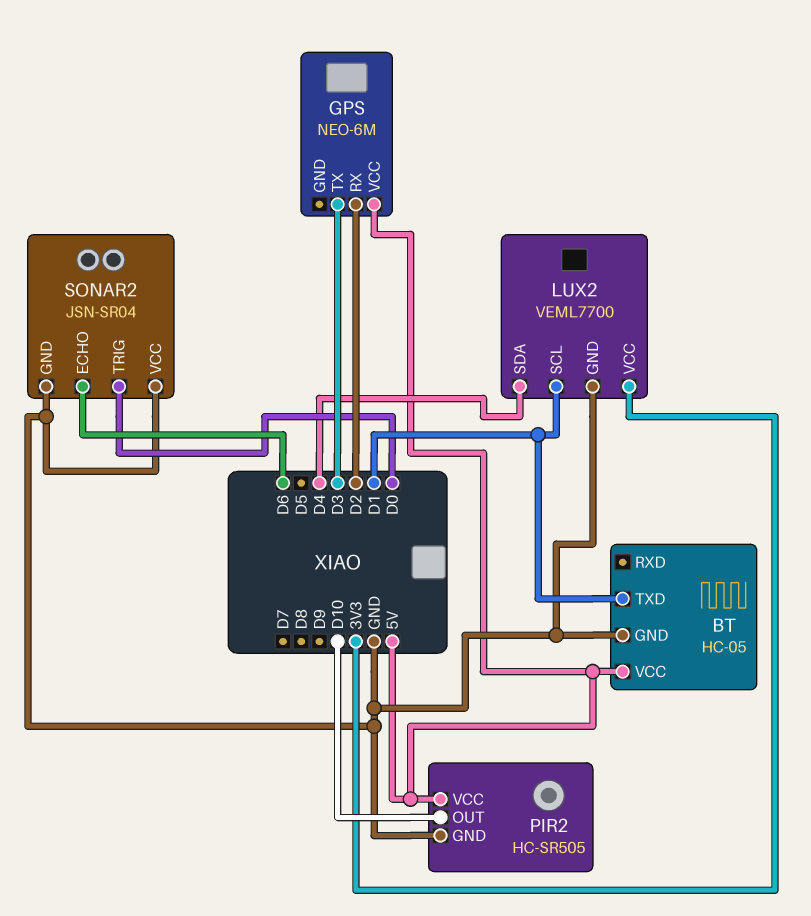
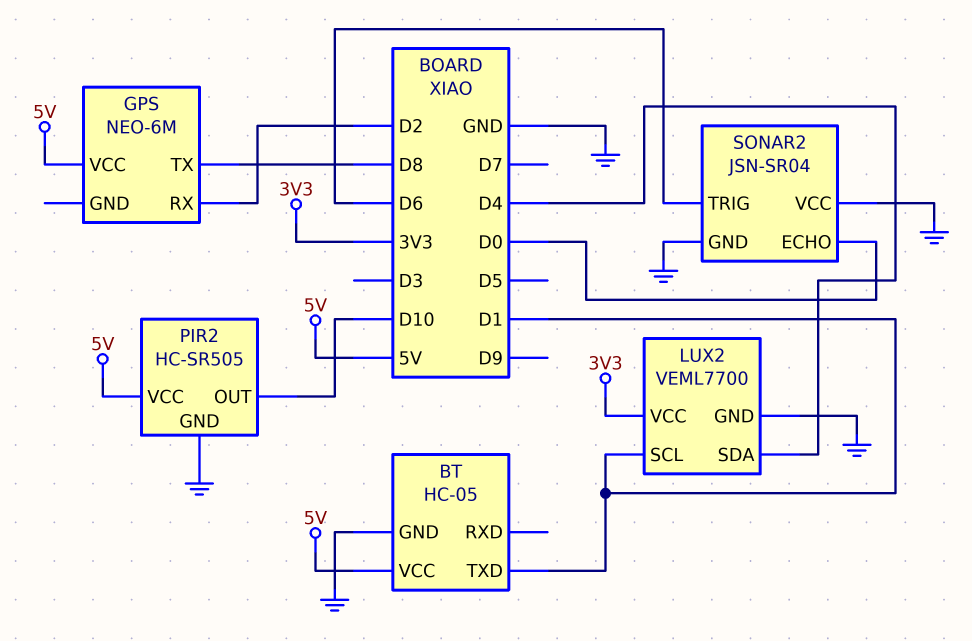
GPS pin TX: D3 -> D8
SONAR2 pin ECHO: D6 -> D0
SONAR2 pin TRIG: D0 -> D6

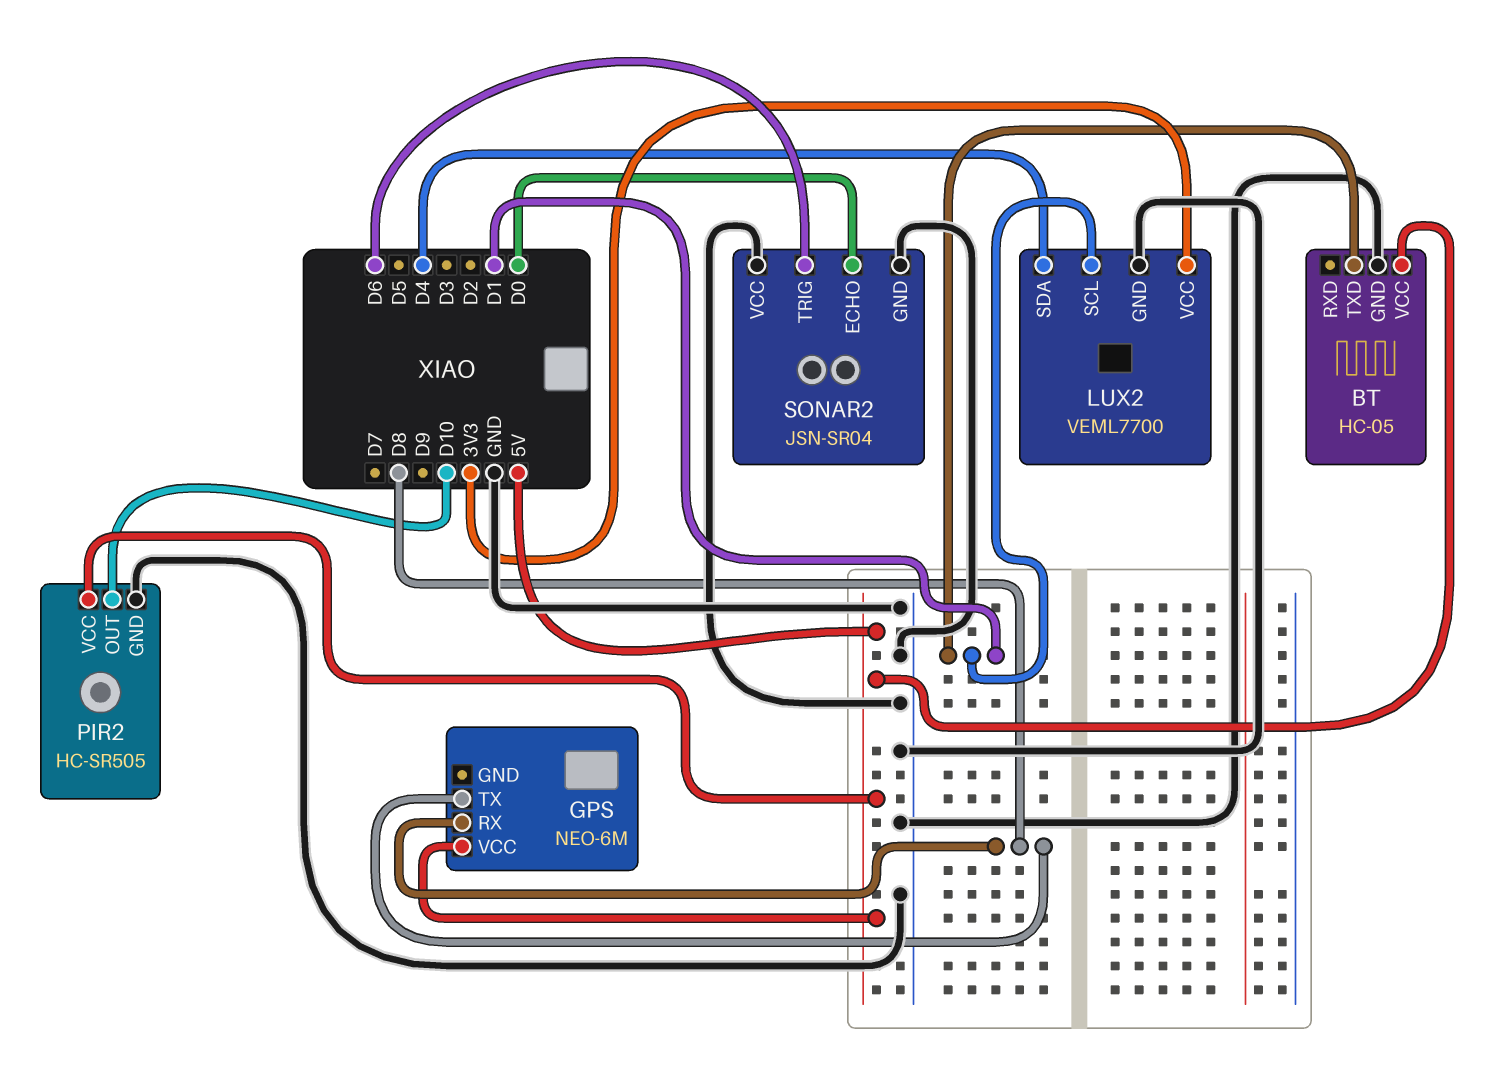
GPS pin RX: D2 -> D8

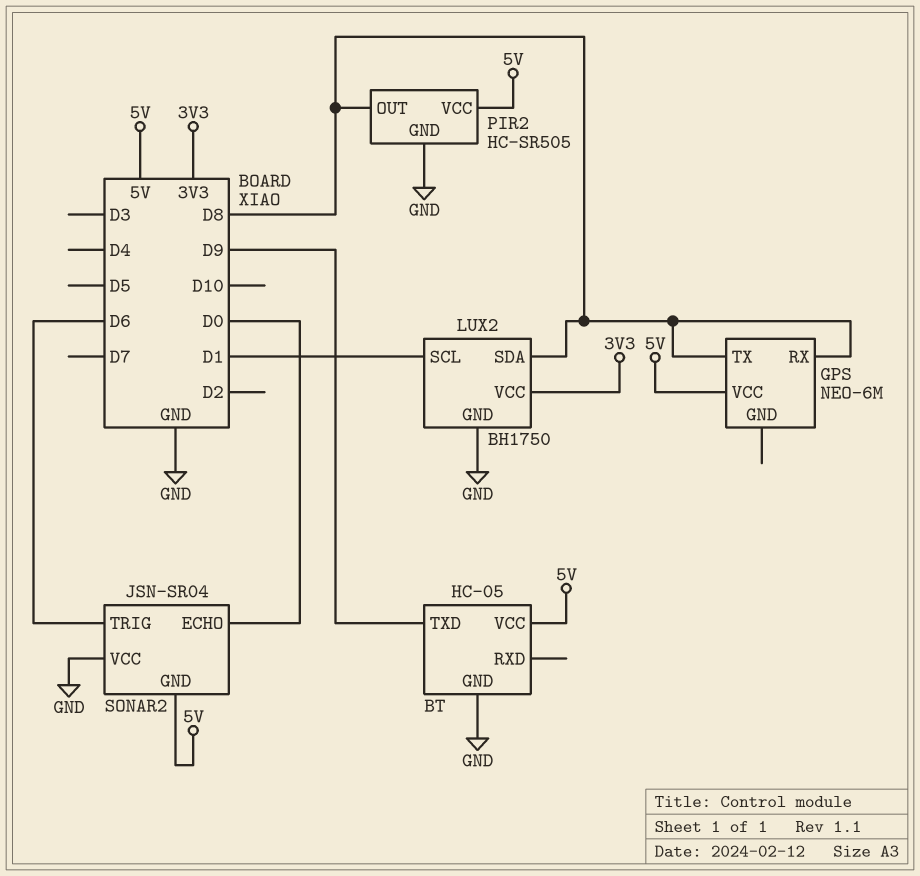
BT pin TXD: D1 -> D9
LUX2: VEML7700 -> BH1750
LUX2 pin SDA: D4 -> D8
PIR2 pin OUT: D10 -> D8
SONAR2 pin GND: GND -> 5V

